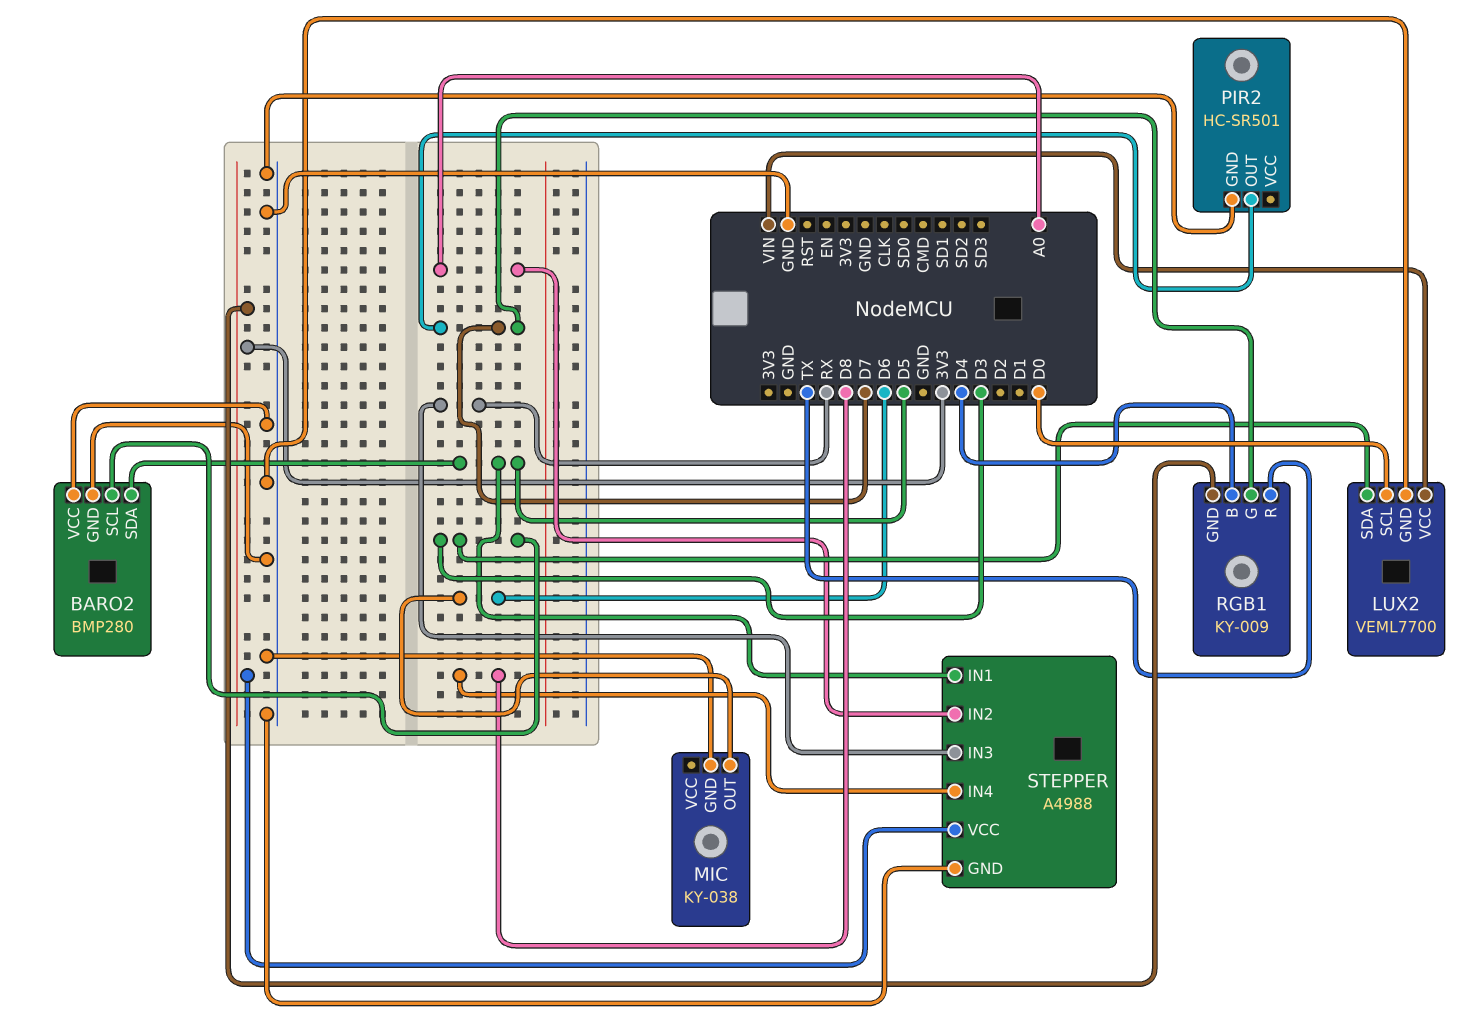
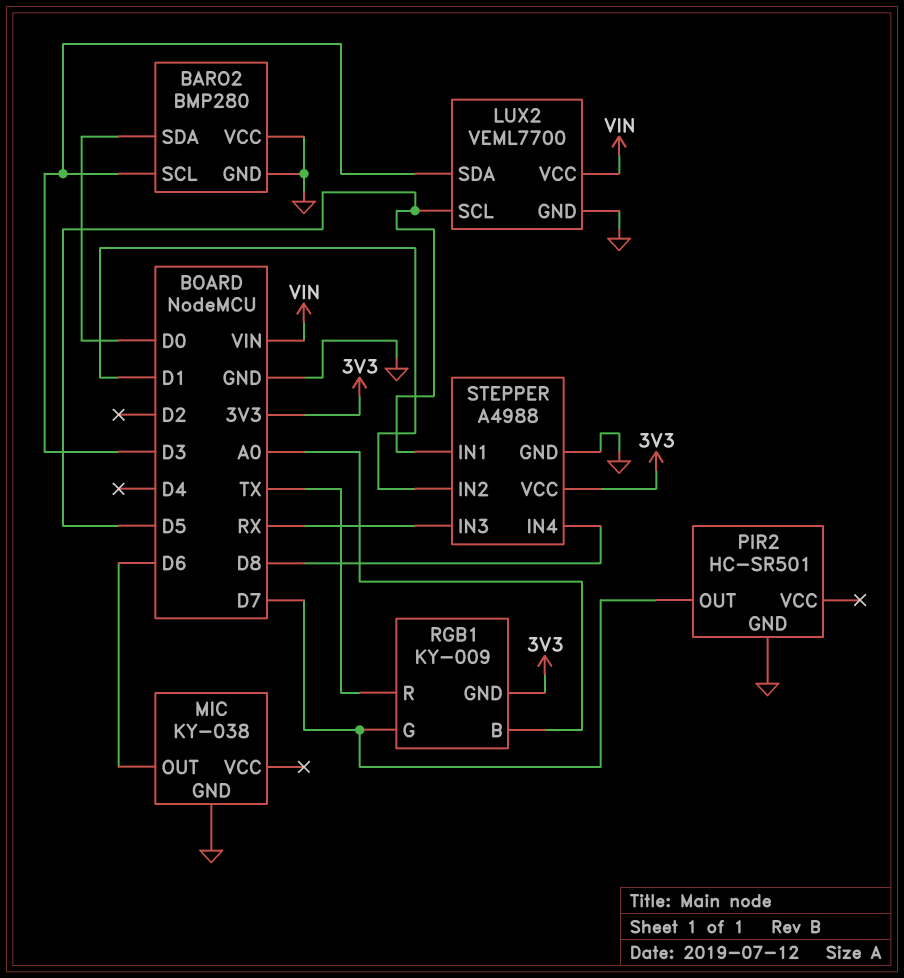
BARO2 pin SDA: D5 -> D0
LUX2 pin SCL: D0 -> D5
RGB1 pin B: D4 -> A0
STEPPER pin IN2: A0 -> D1

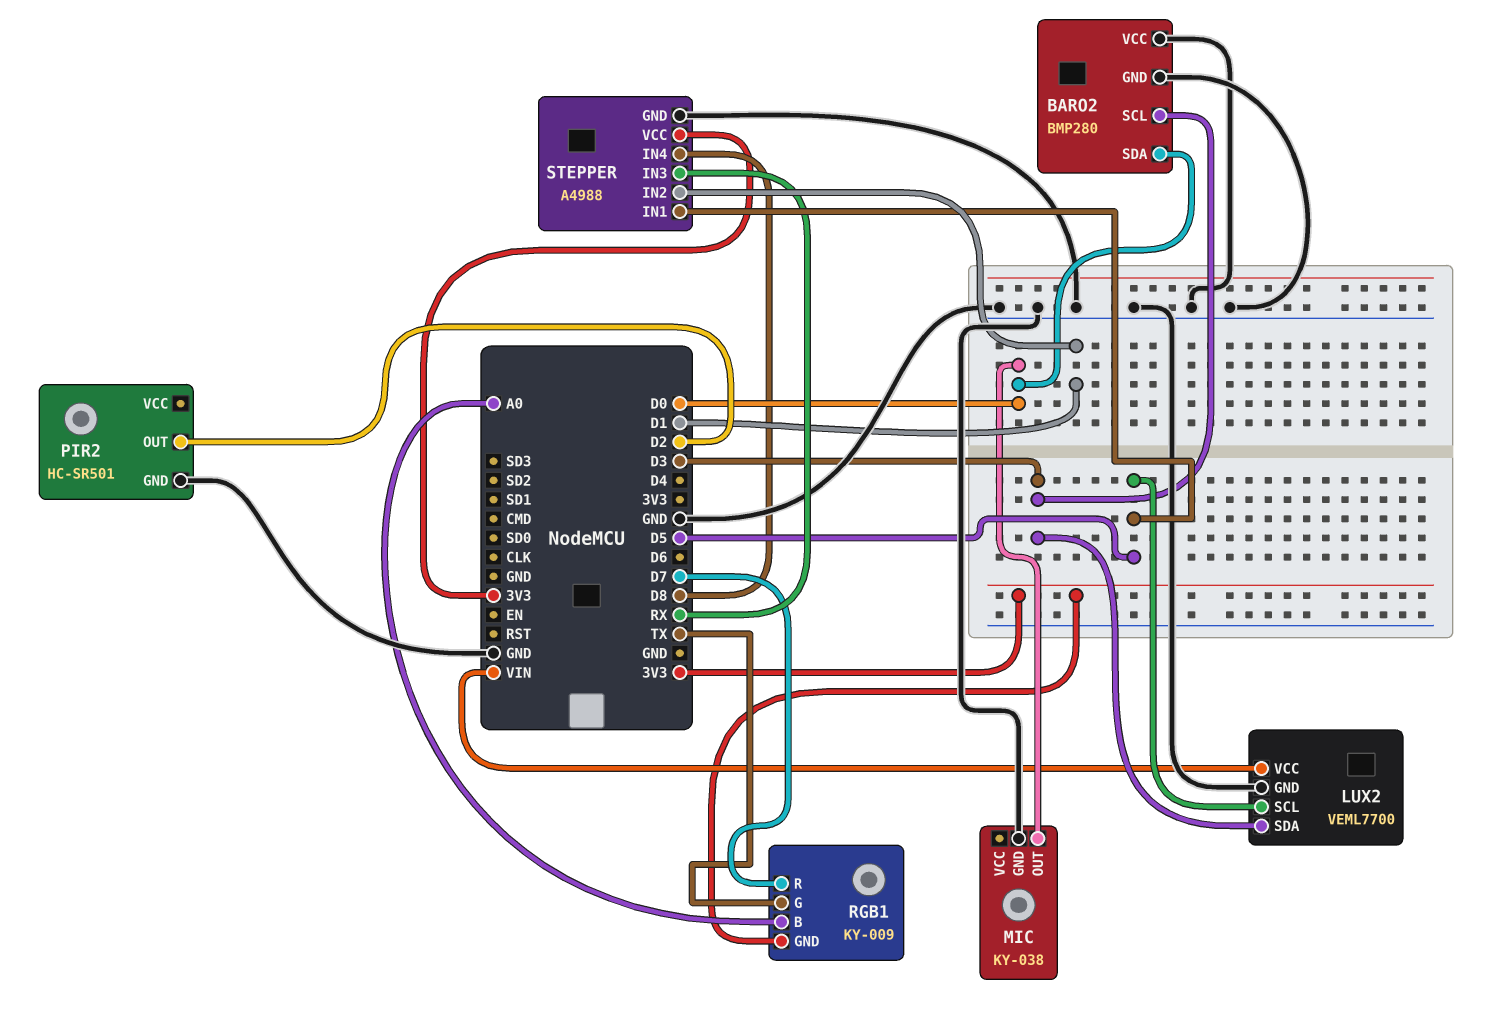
MIC pin OUT: D6 -> D0
PIR2 pin OUT: D7 -> D2
RGB1 pin G: D7 -> TX
RGB1 pin R: TX -> D7

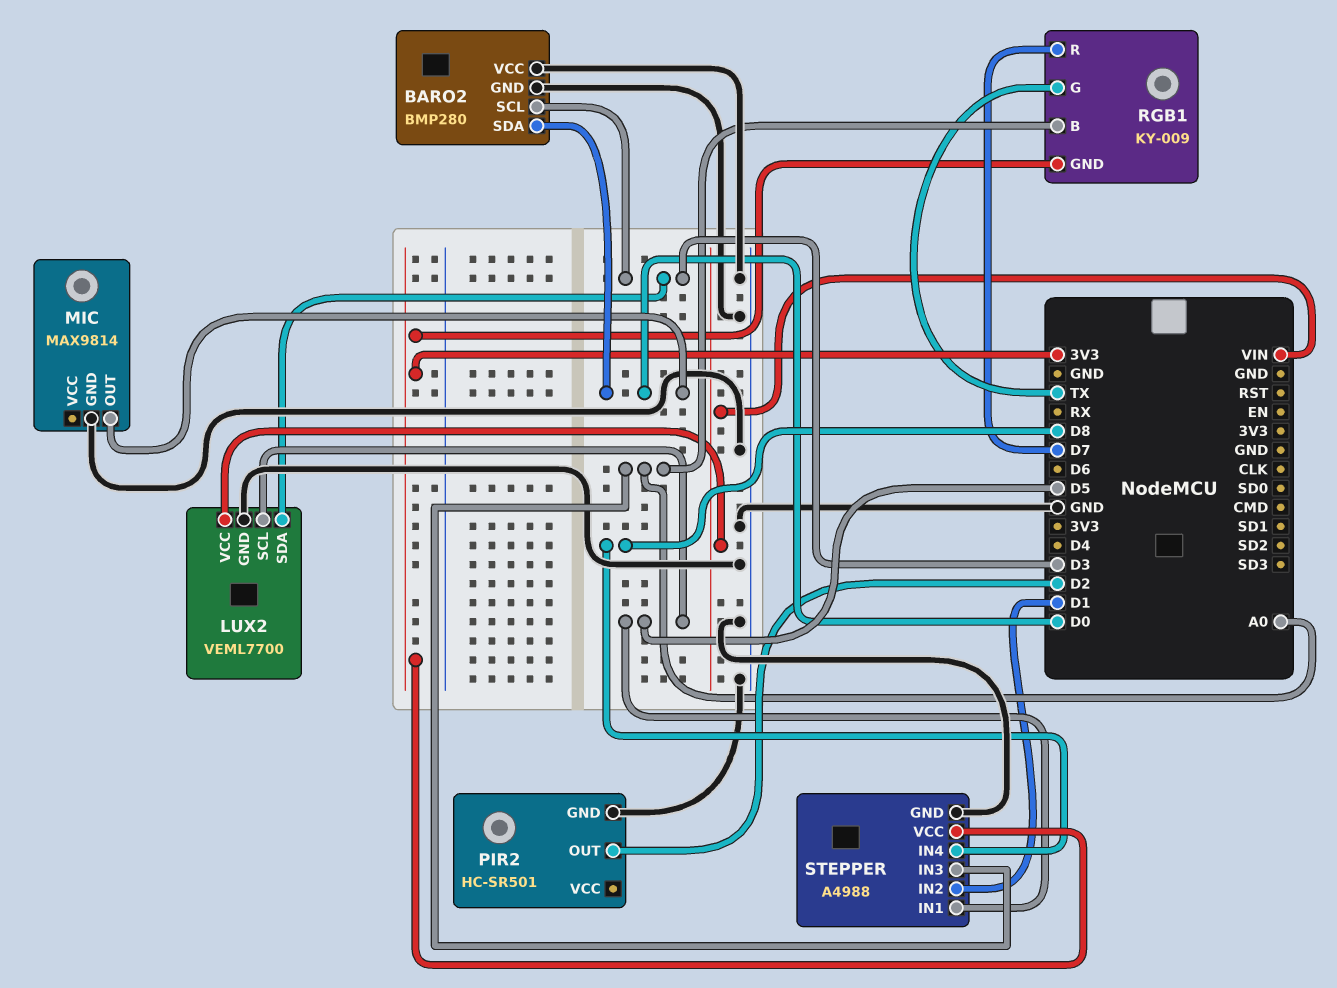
MIC: KY-038 -> MAX9814
STEPPER pin IN3: RX -> A0

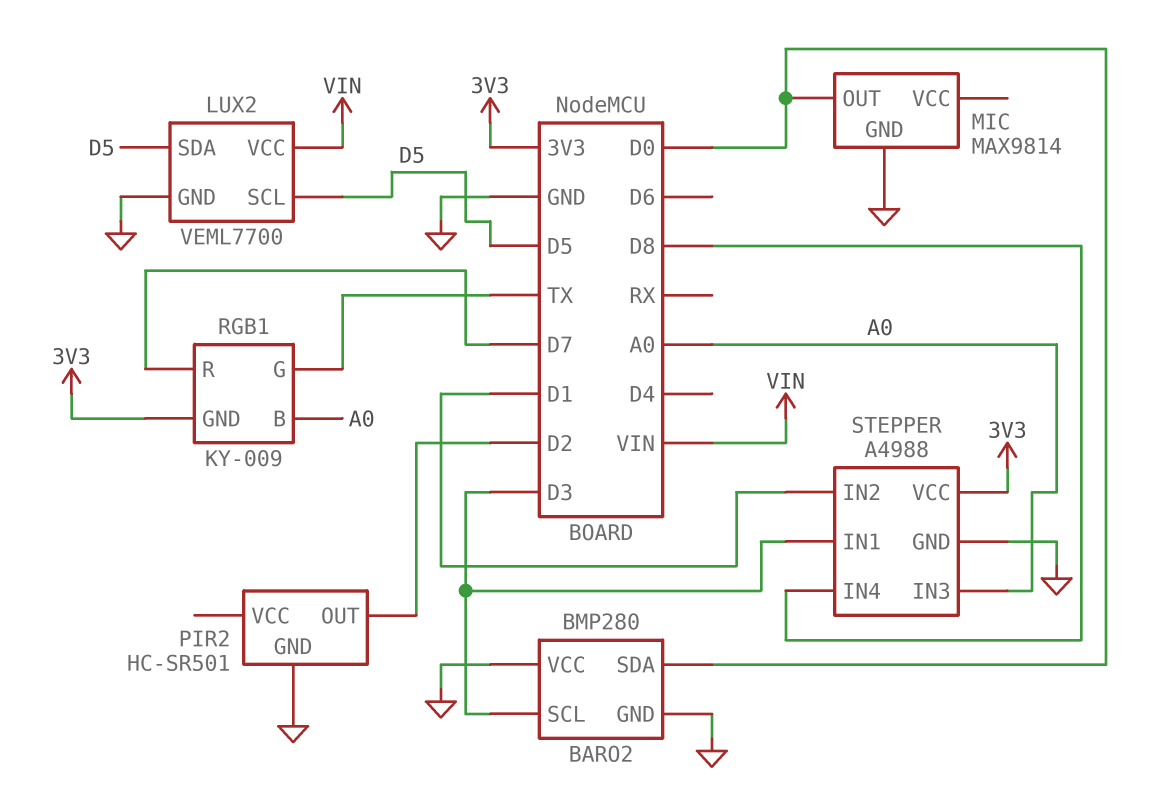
LUX2 pin SDA: D3 -> D5
STEPPER pin IN1: D5 -> D3

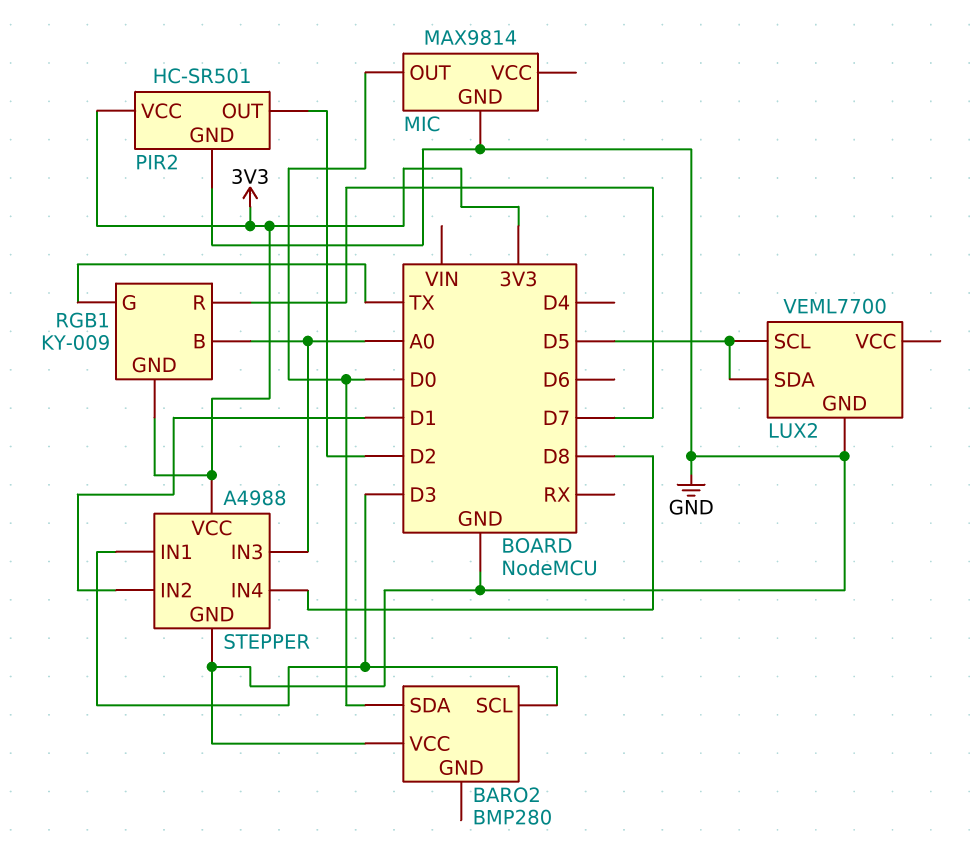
BARO2 pin GND: GND -> none
LUX2 pin VCC: VIN -> none
PIR2 pin VCC: none -> 3V3

